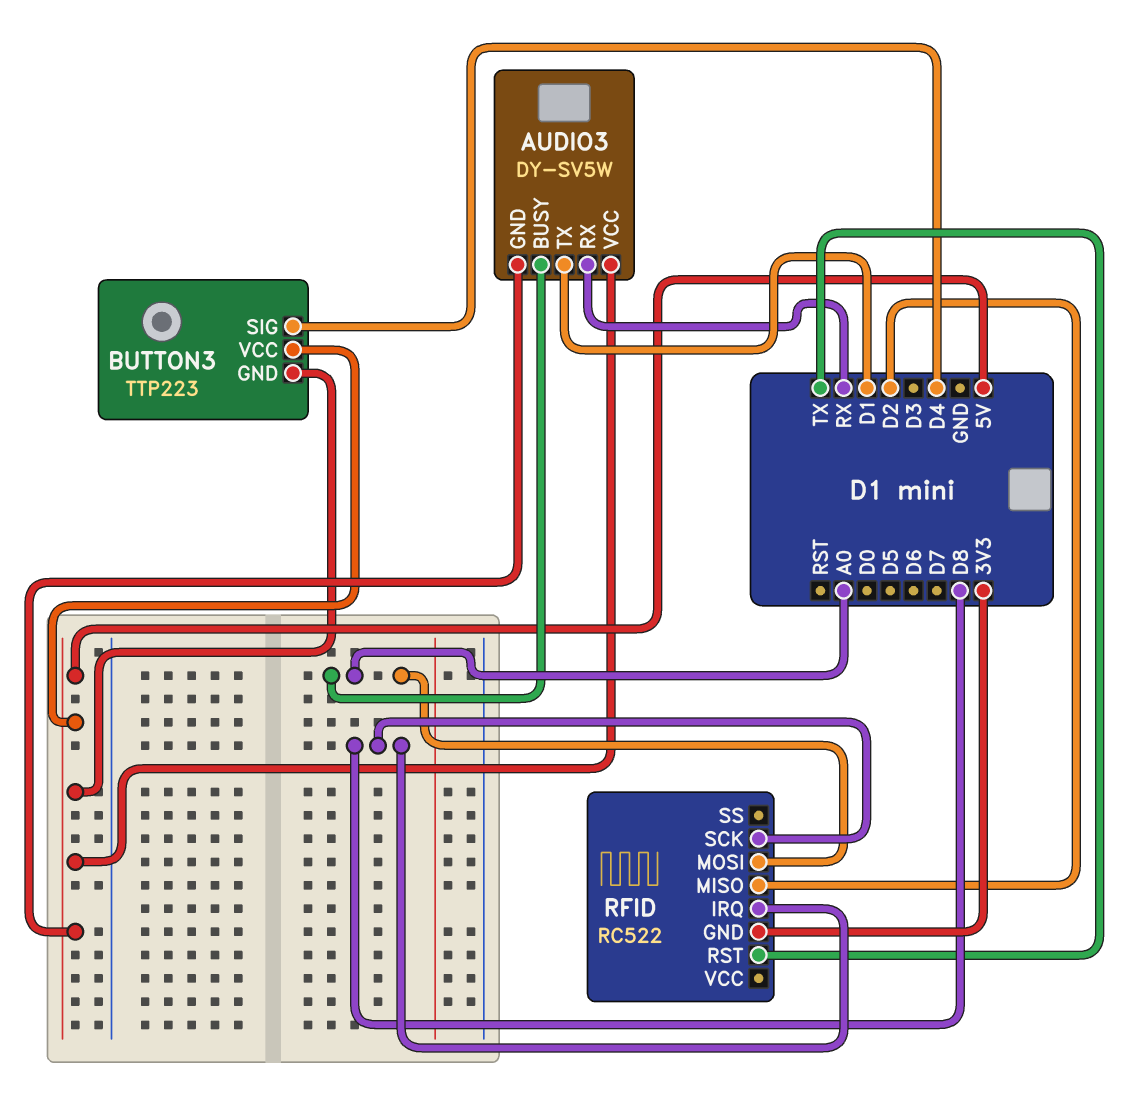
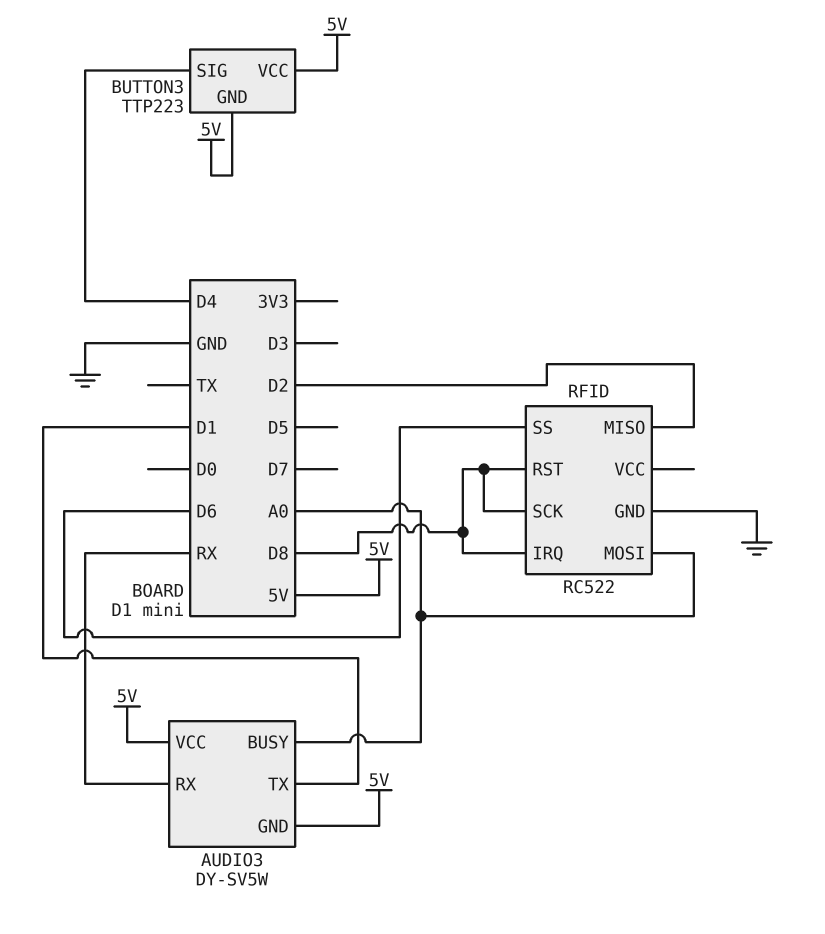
RFID pin GND: 3V3 -> GND
RFID pin RST: TX -> D8
RFID pin SS: none -> D6

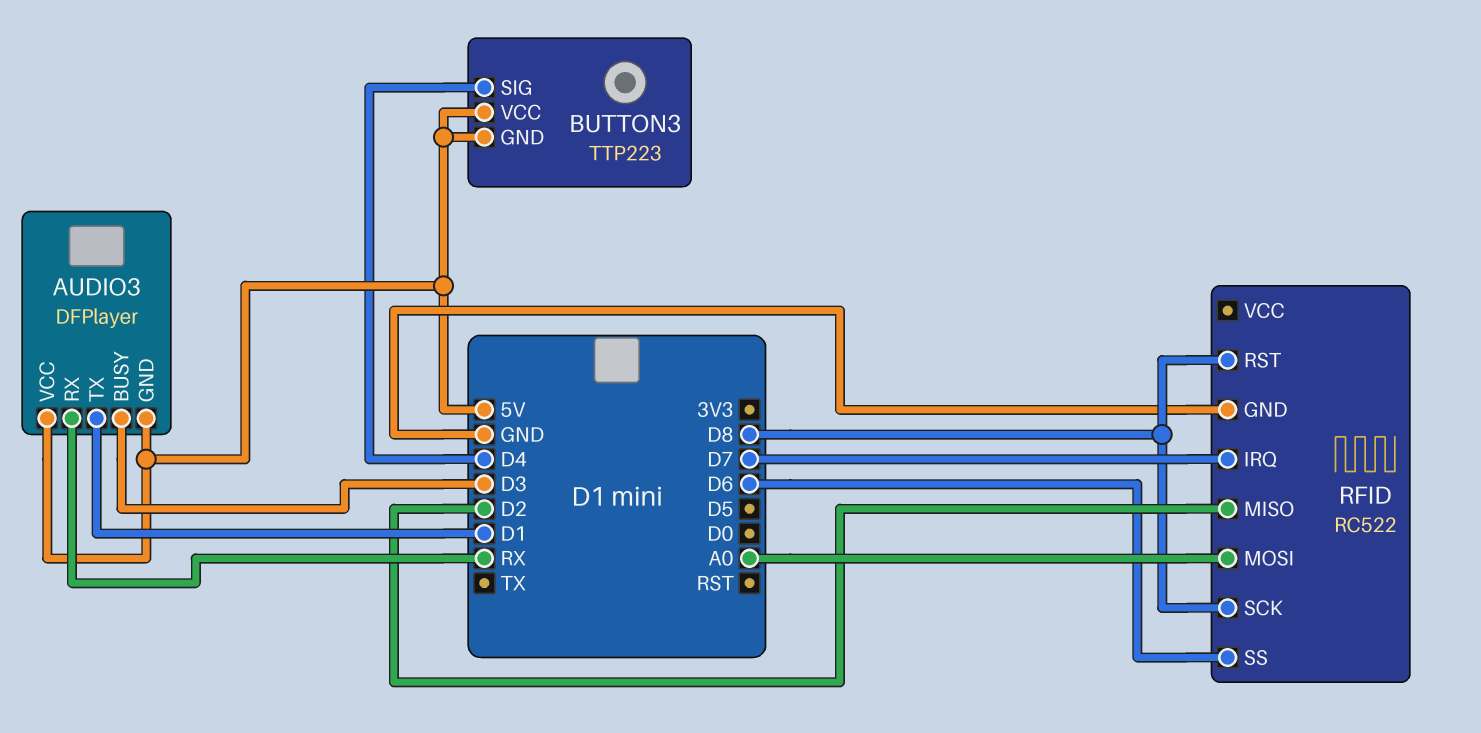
AUDIO3: DY-SV5W -> DFPlayer
AUDIO3 pin BUSY: A0 -> D3
RFID pin IRQ: D8 -> D7

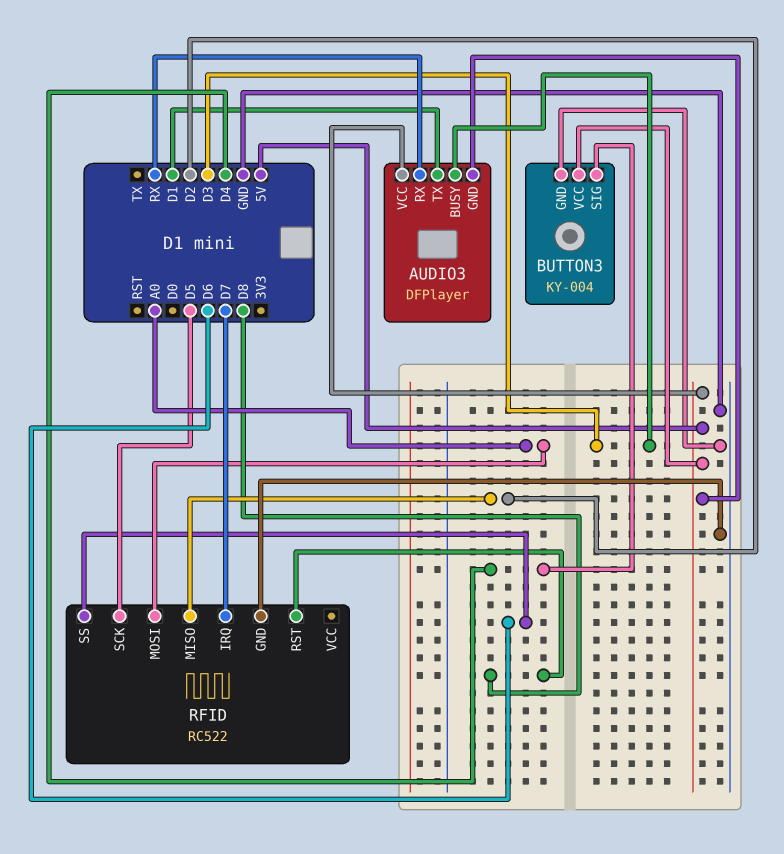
BUTTON3: TTP223 -> KY-004
BUTTON3 pin GND: 5V -> GND
RFID pin SCK: D8 -> D5

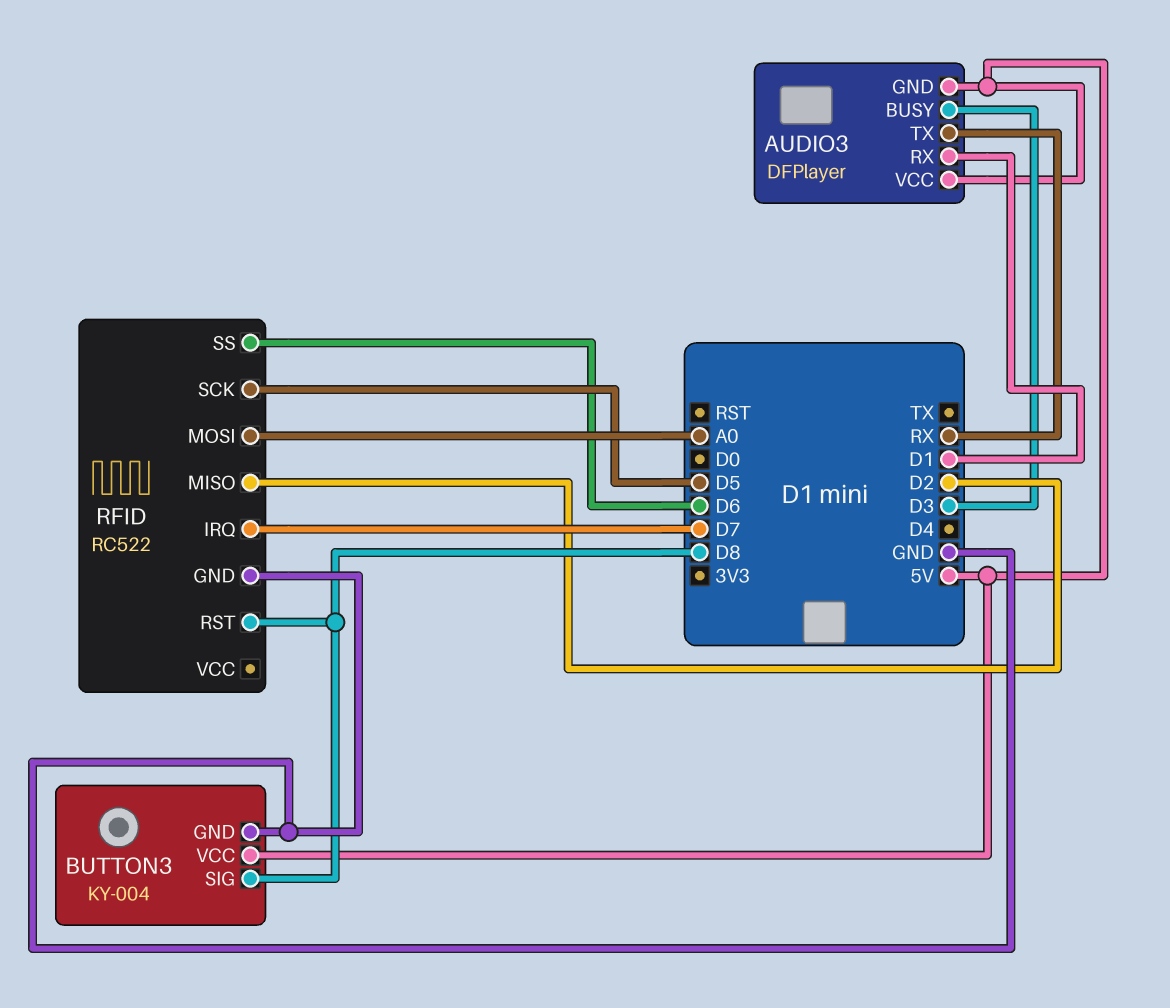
AUDIO3 pin RX: RX -> D1
AUDIO3 pin TX: D1 -> RX
BUTTON3 pin SIG: D4 -> D8

